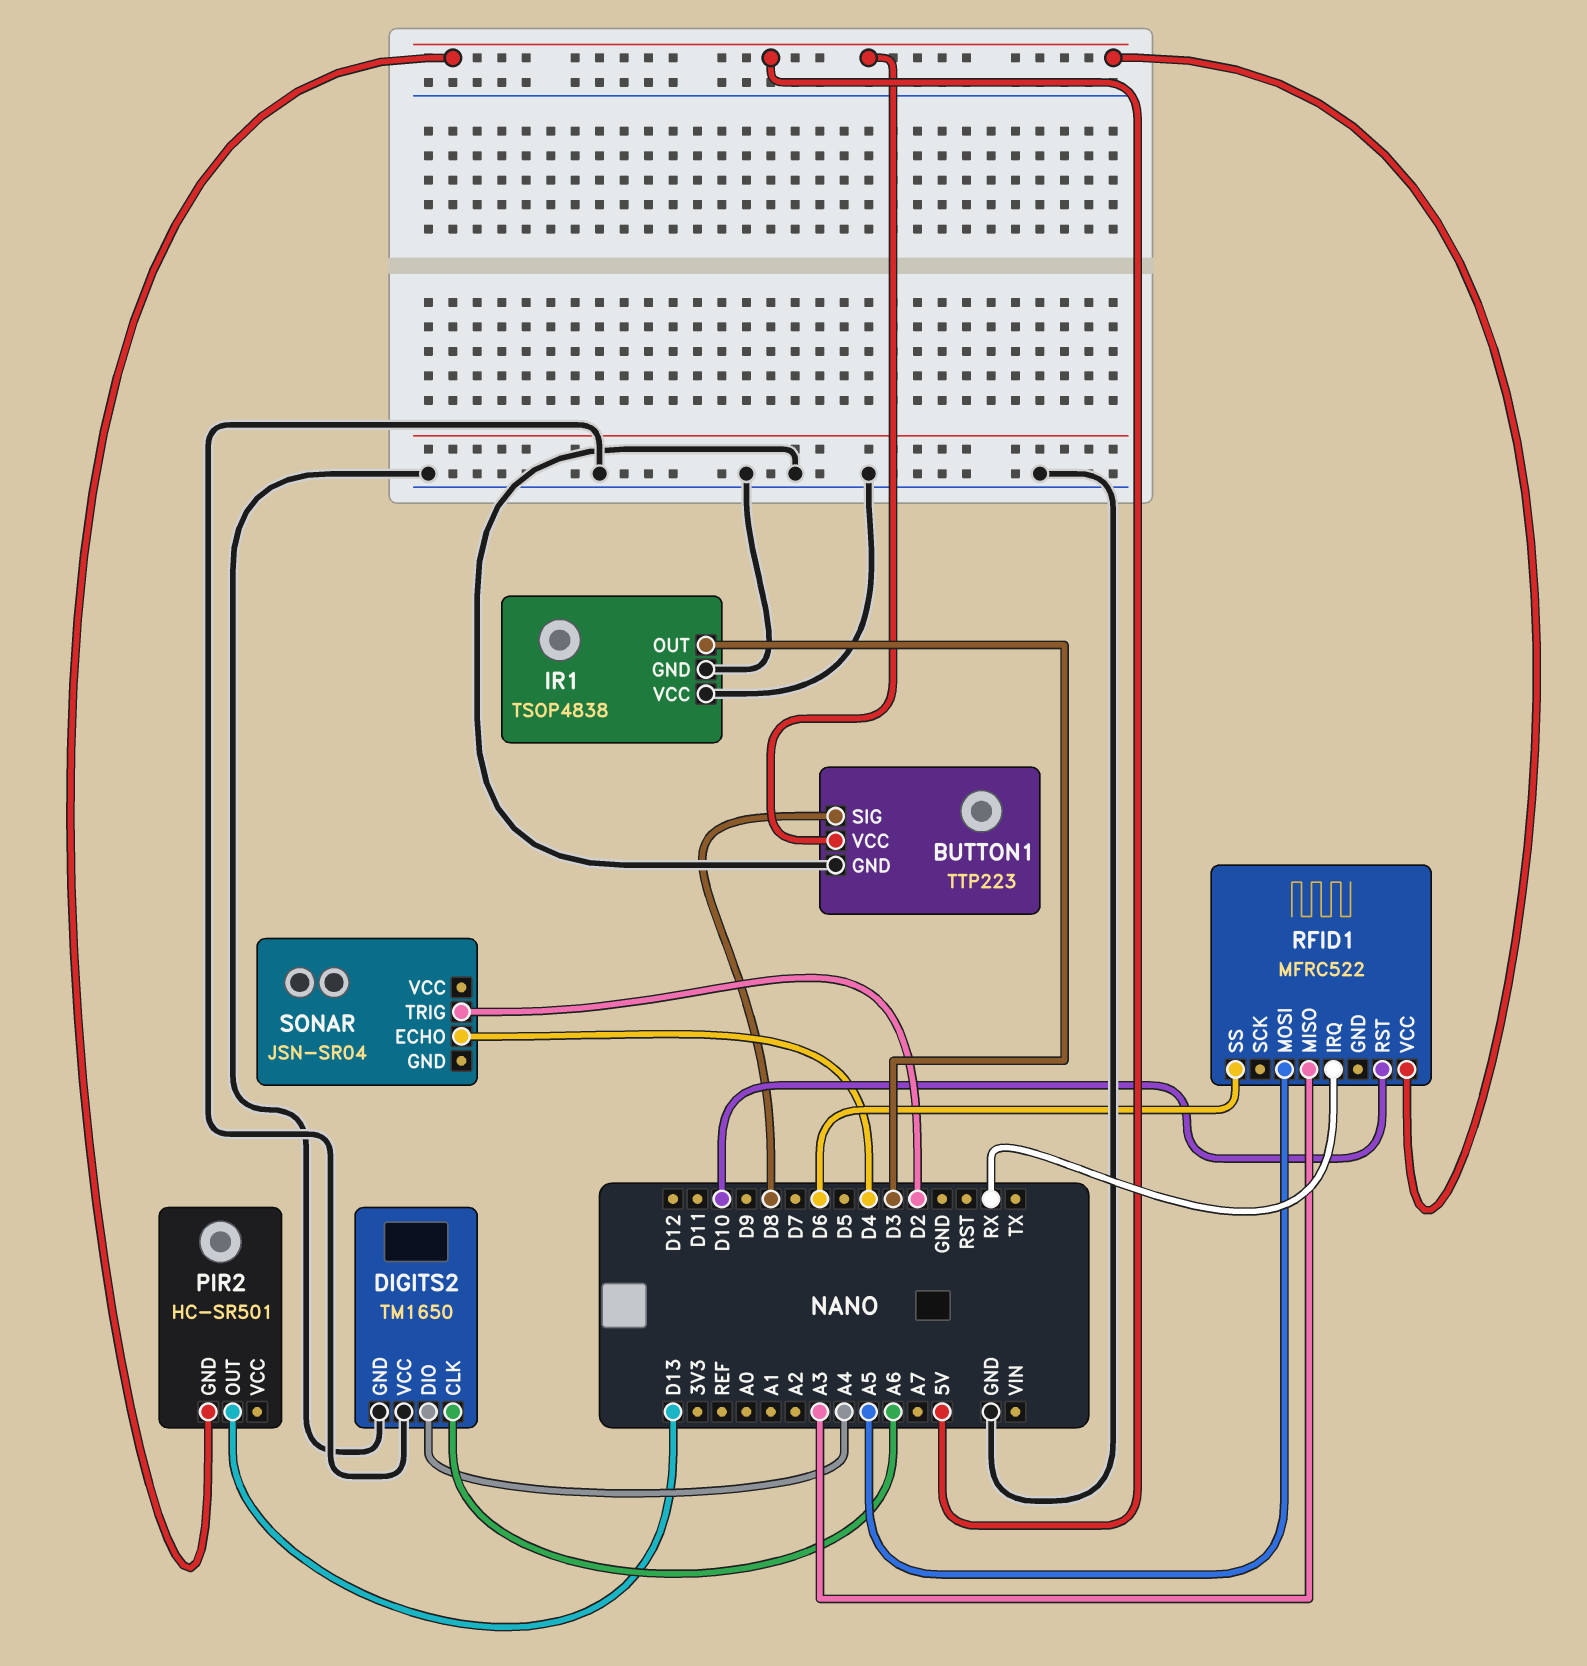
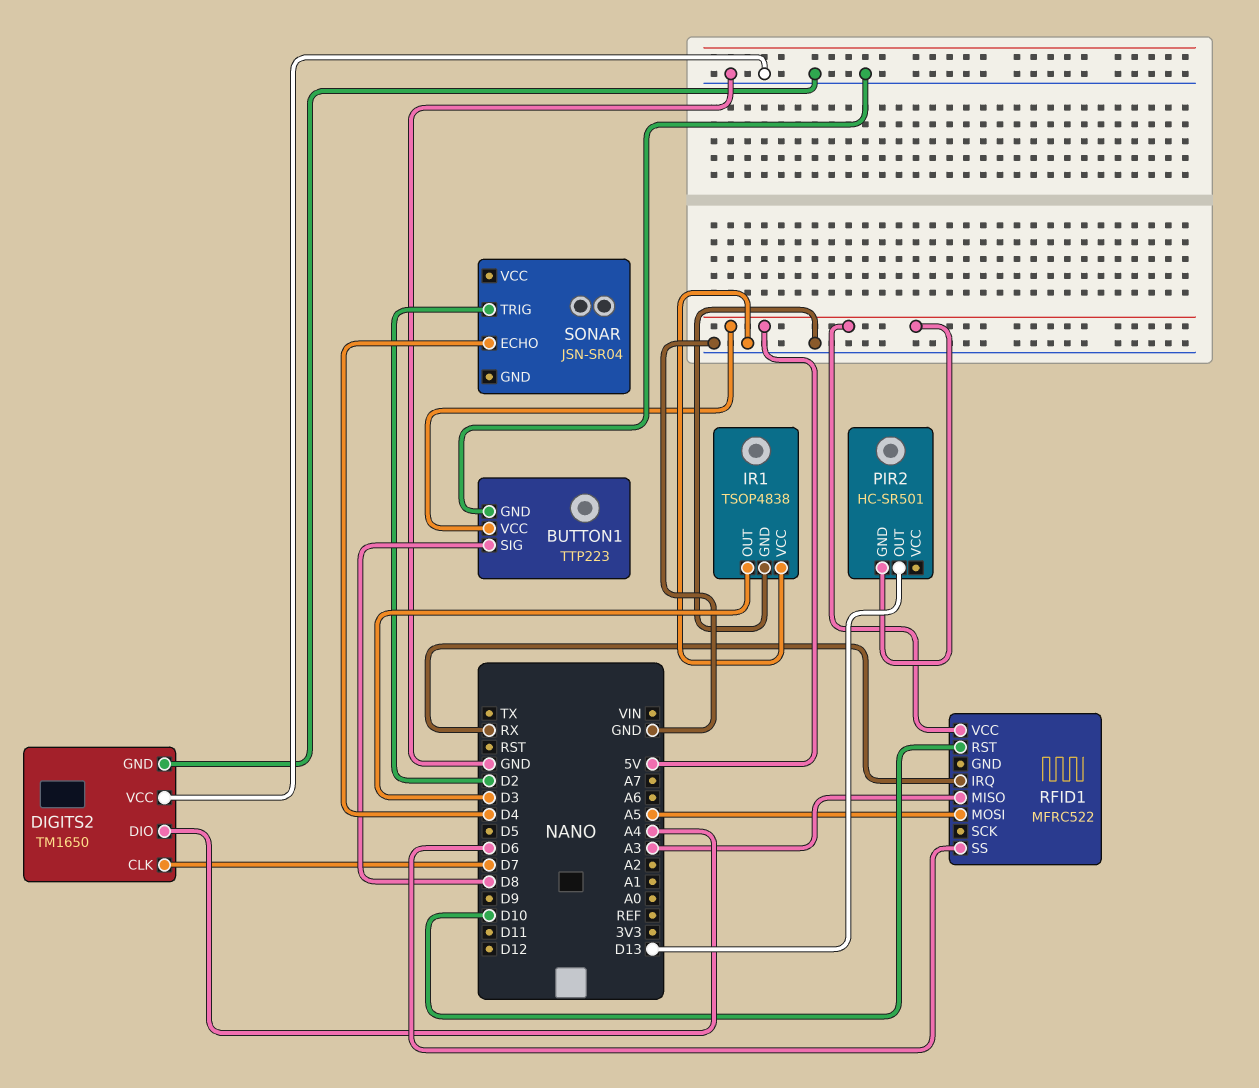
DIGITS2 pin CLK: A6 -> D7

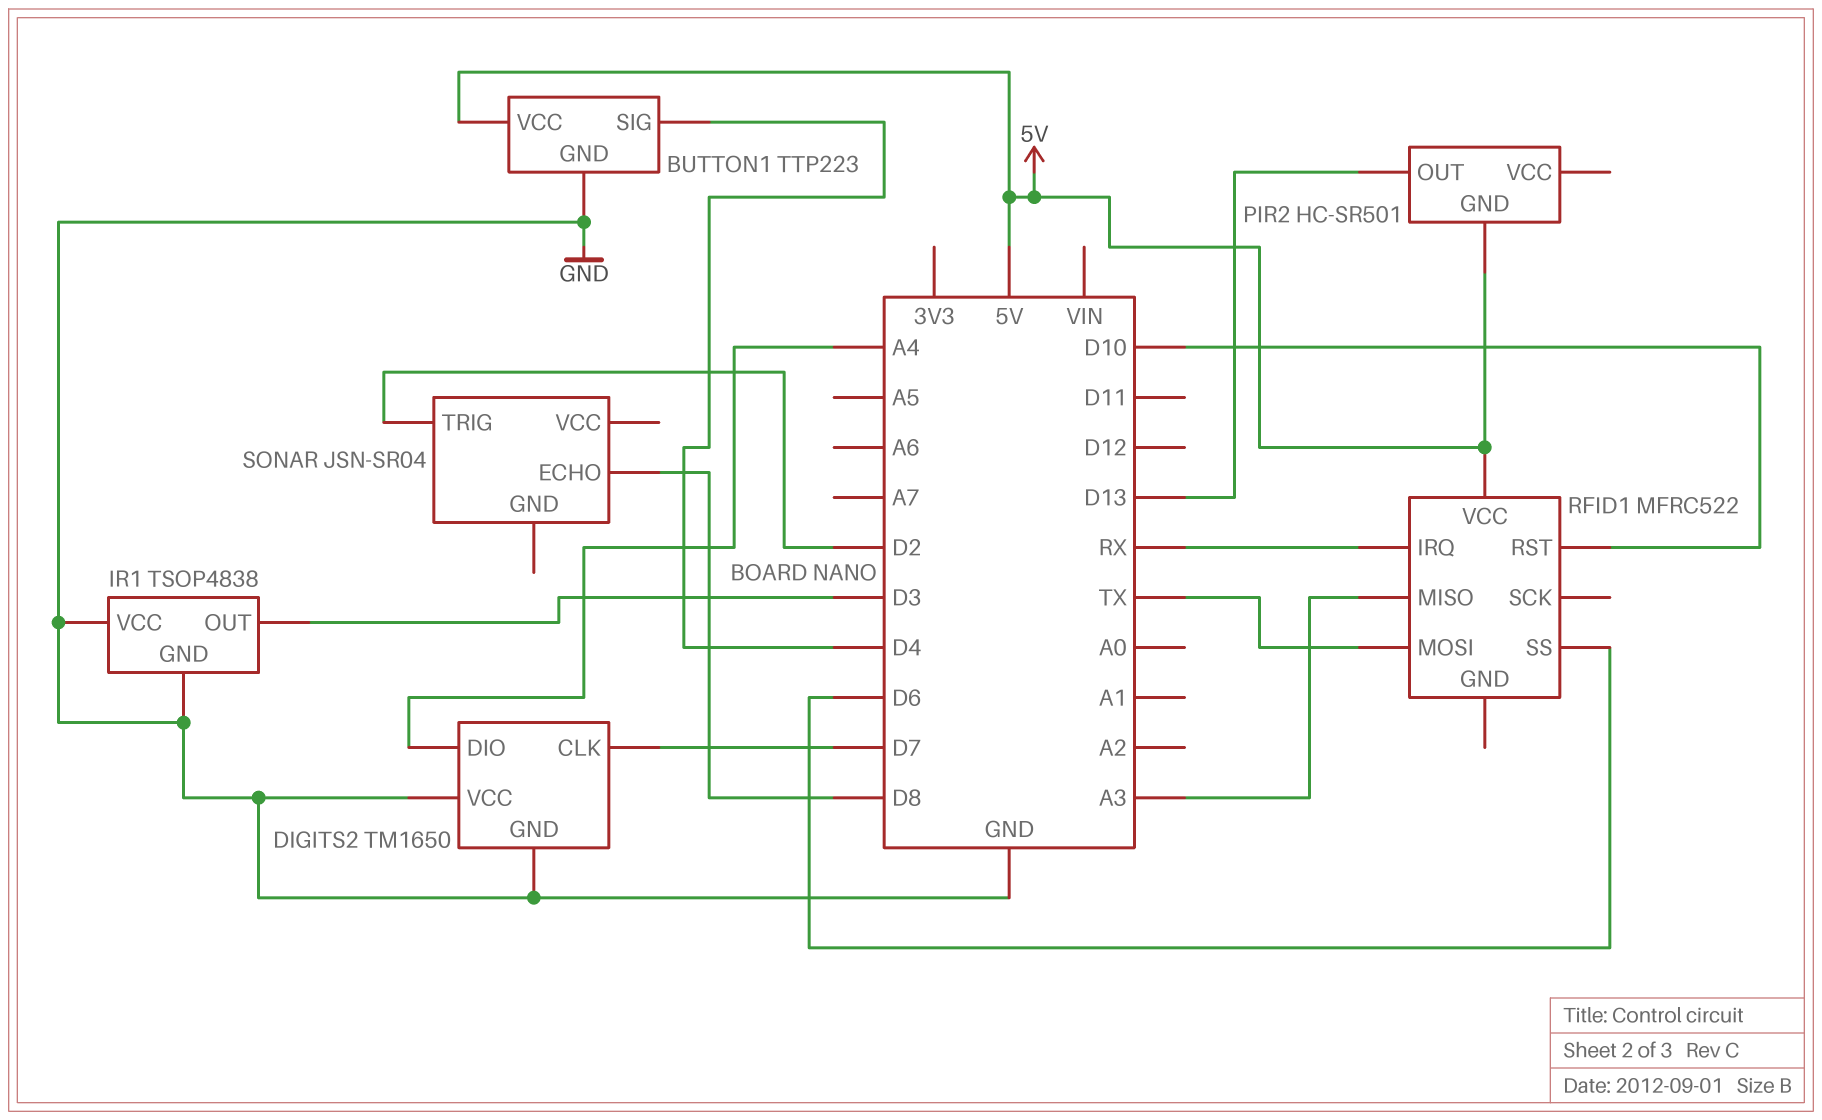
BUTTON1 pin SIG: D8 -> D4
RFID1 pin MOSI: A5 -> TX
SONAR pin ECHO: D4 -> D8

